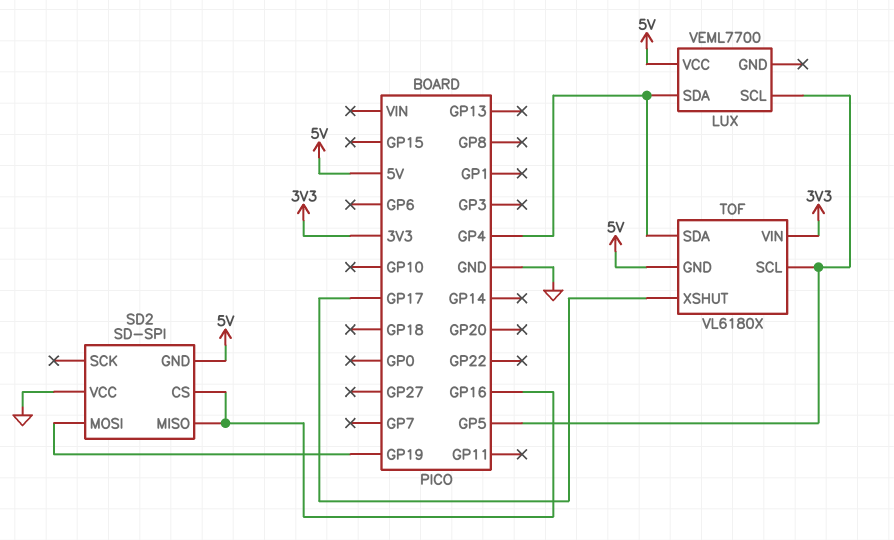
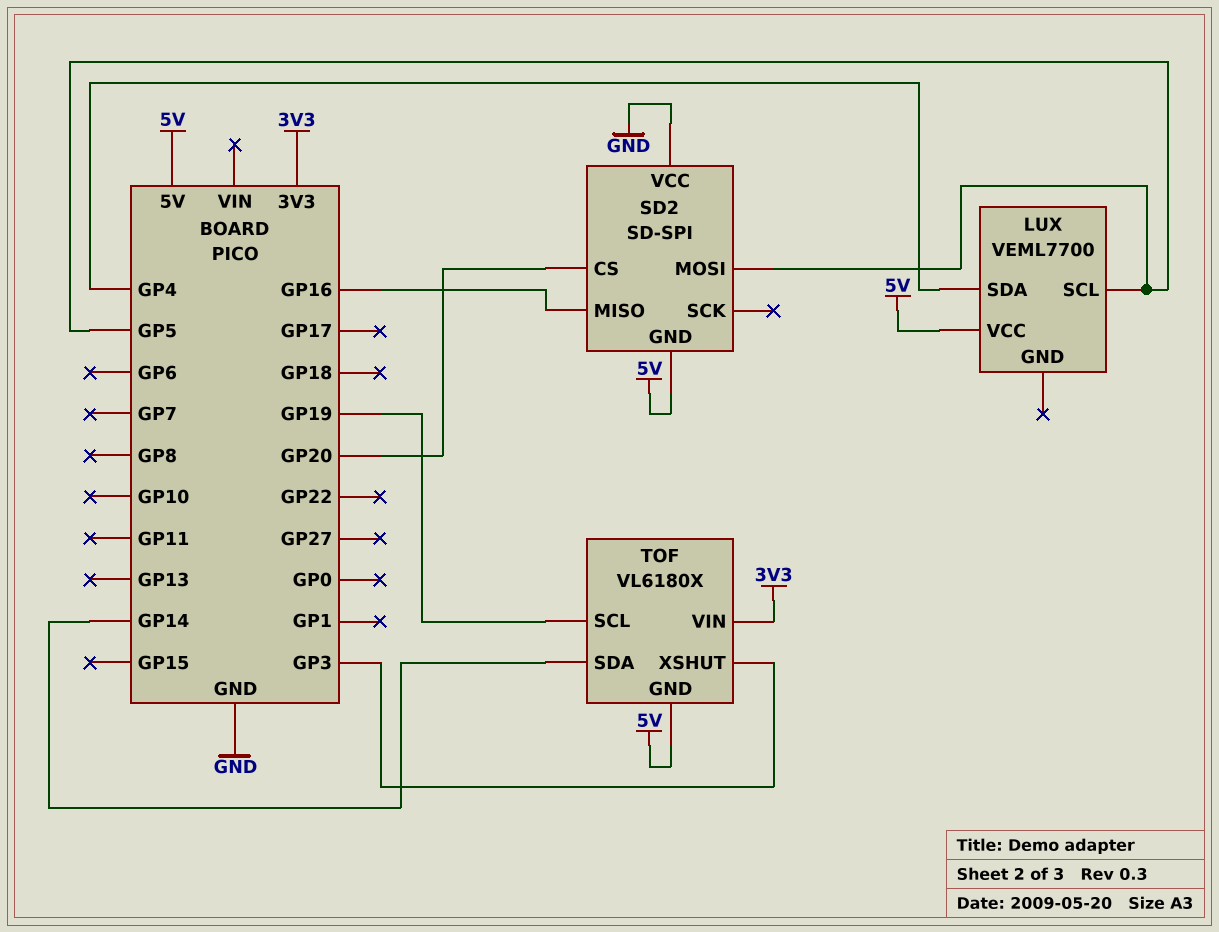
SD2 pin CS: GP16 -> GP20
SD2 pin MOSI: GP19 -> GP5
TOF pin SCL: GP5 -> GP19
TOF pin SDA: GP4 -> GP14
TOF pin XSHUT: GP17 -> GP3

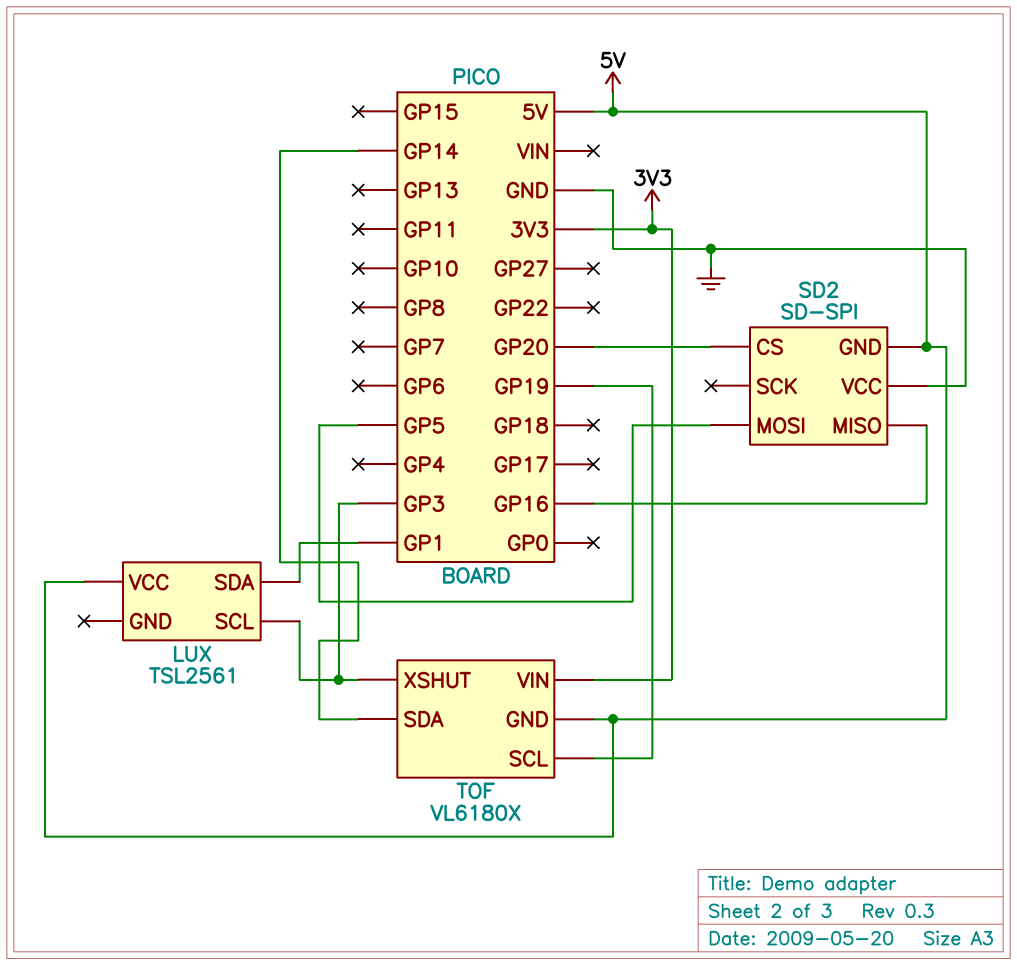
LUX: VEML7700 -> TSL2561
LUX pin SCL: GP5 -> GP3
LUX pin SDA: GP4 -> GP1

